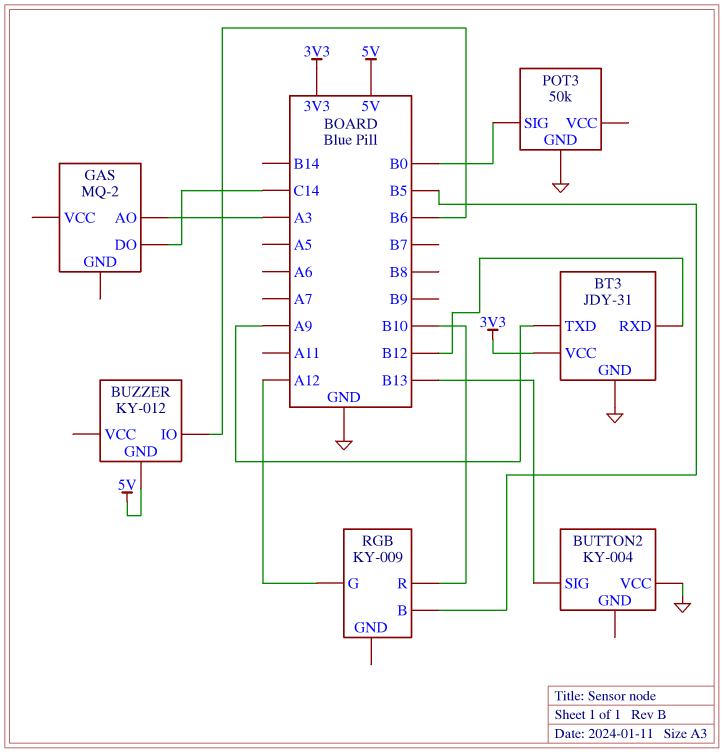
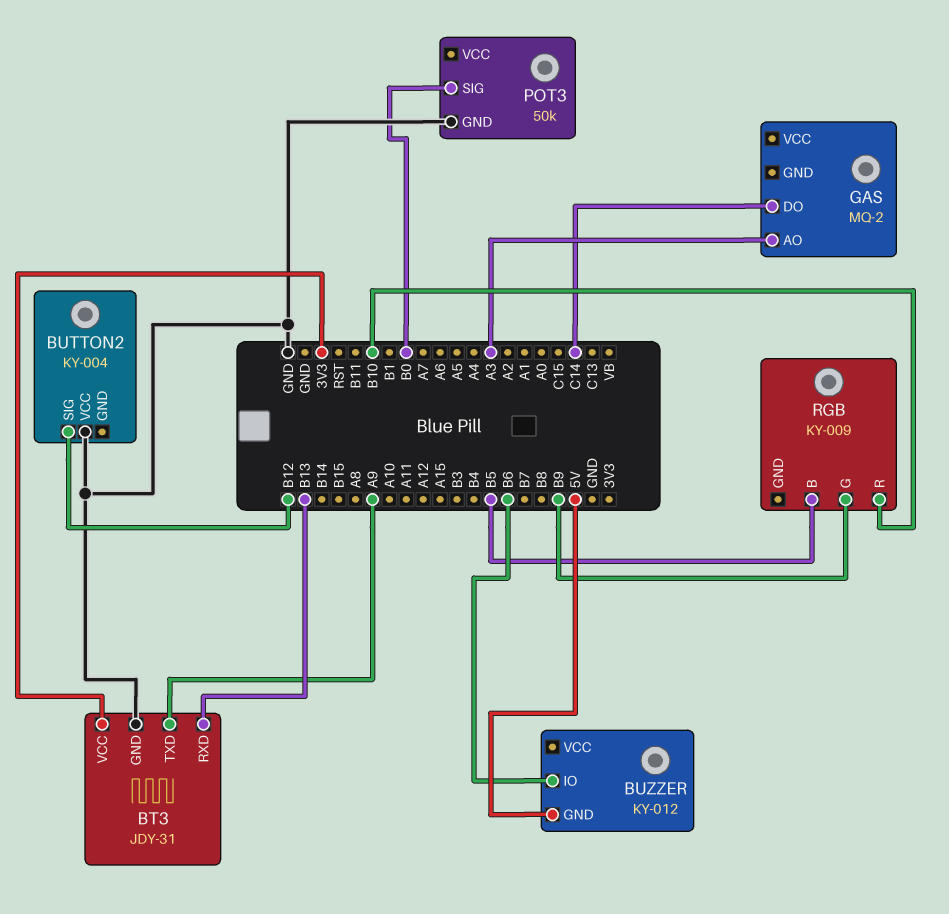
BT3 pin RXD: B12 -> B13
BUTTON2 pin SIG: B13 -> B12
RGB pin G: A12 -> B9

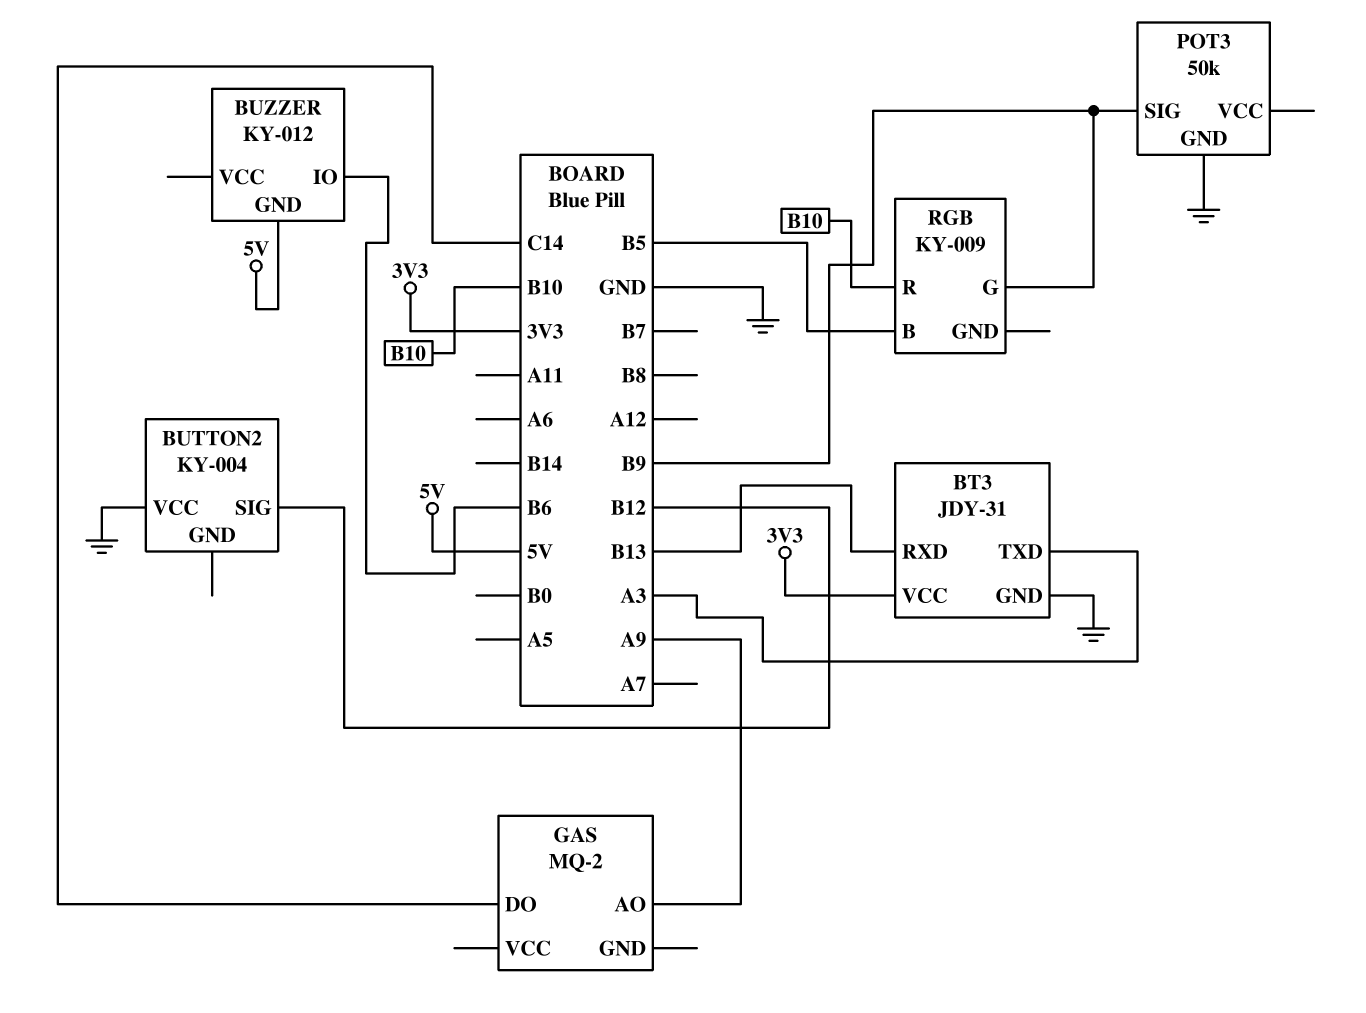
BT3 pin TXD: A9 -> A3
GAS pin AO: A3 -> A9
POT3 pin SIG: B0 -> B9

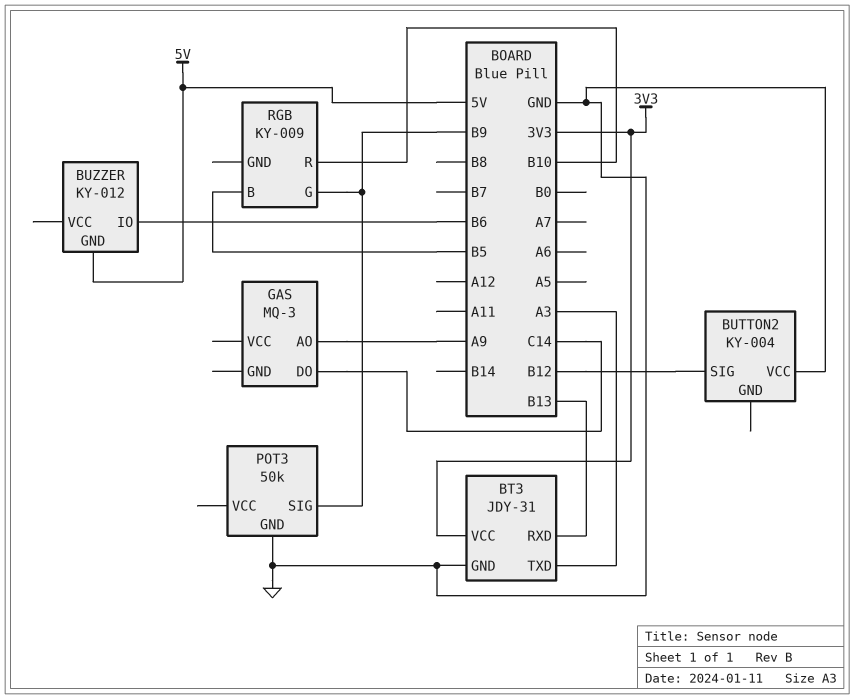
GAS: MQ-2 -> MQ-3

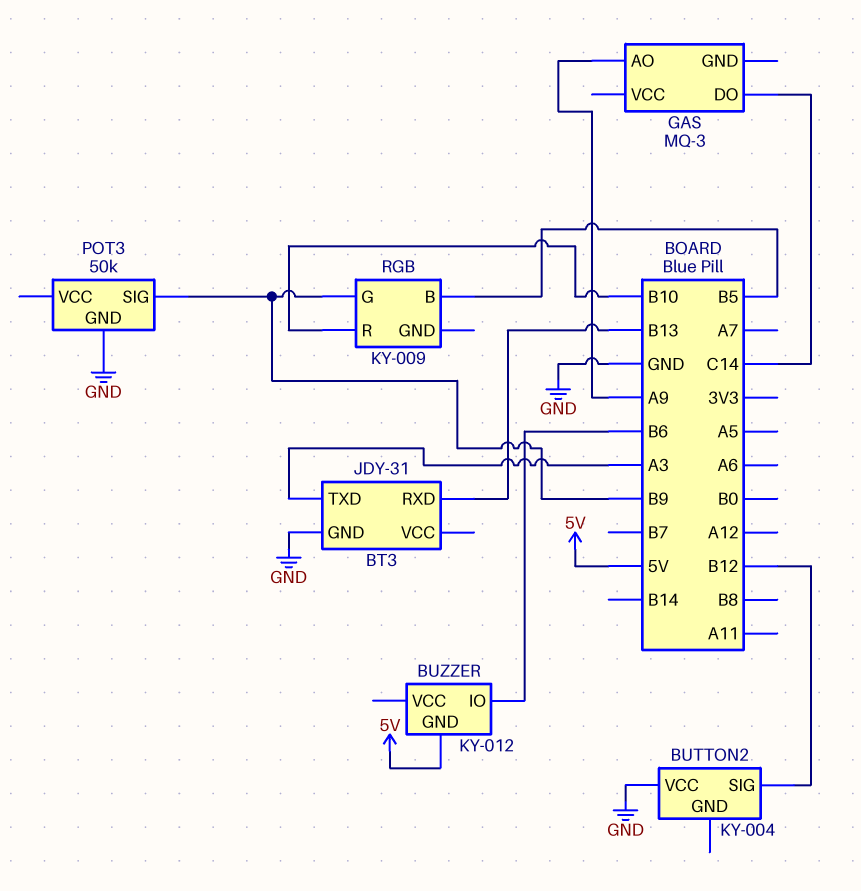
BT3 pin VCC: 3V3 -> none

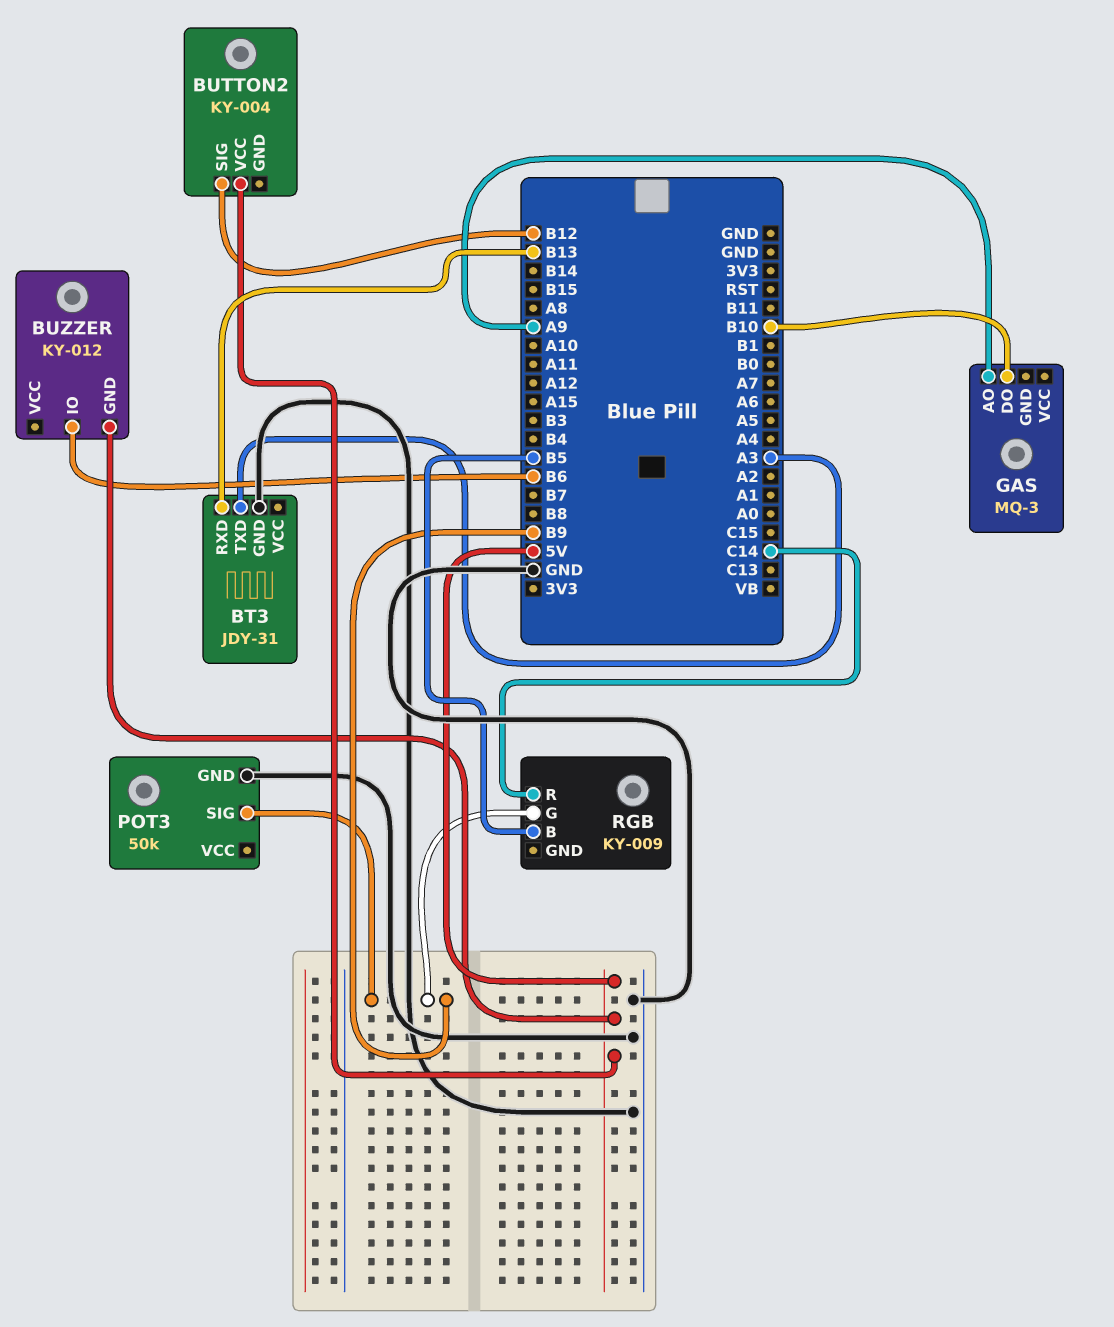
BUTTON2 pin VCC: GND -> 5V
GAS pin DO: C14 -> B10
RGB pin R: B10 -> C14

